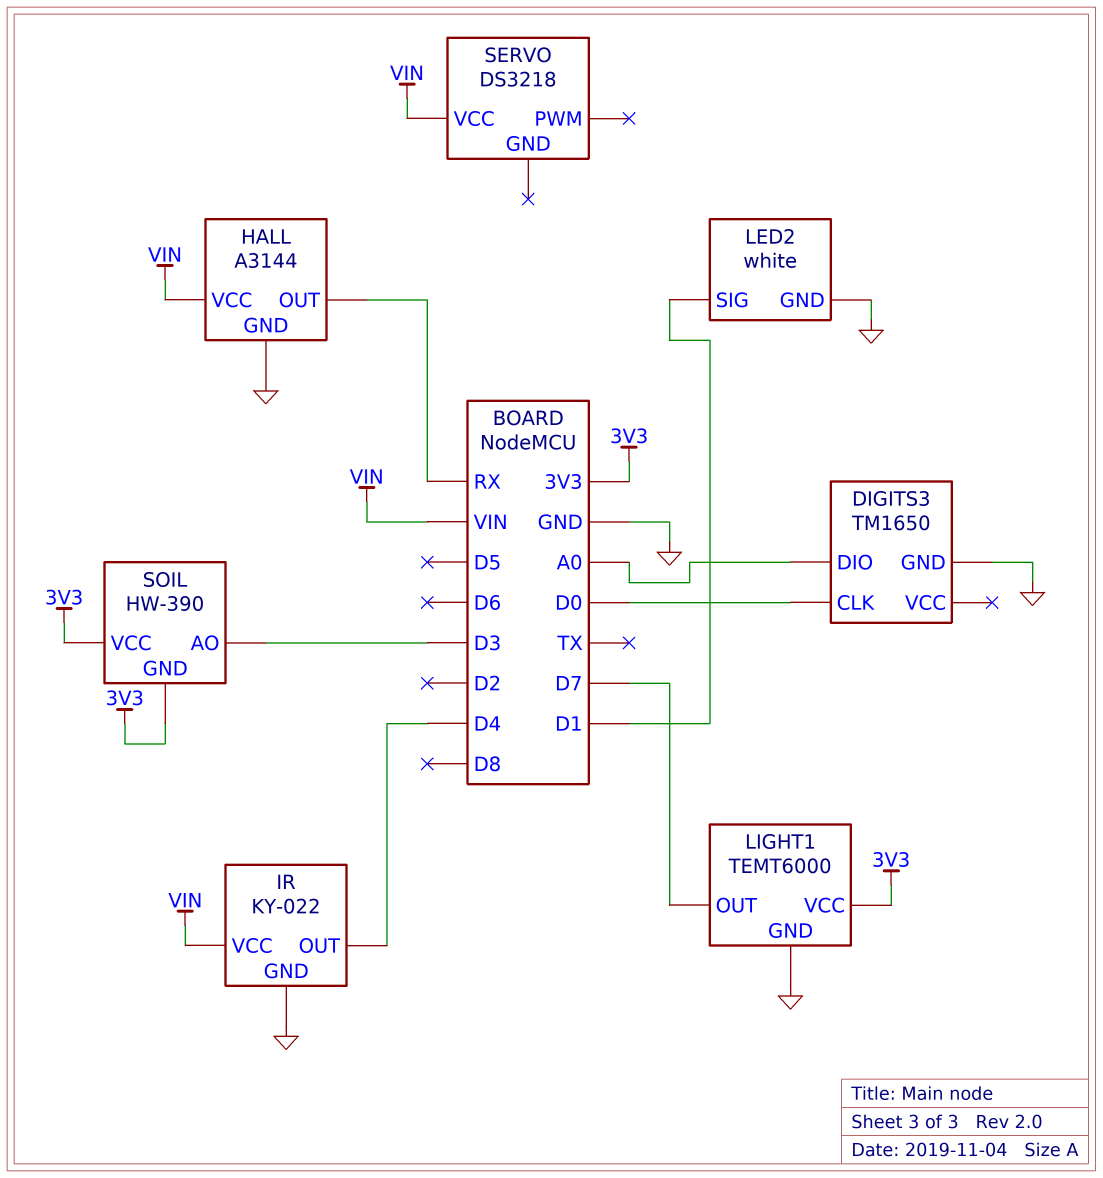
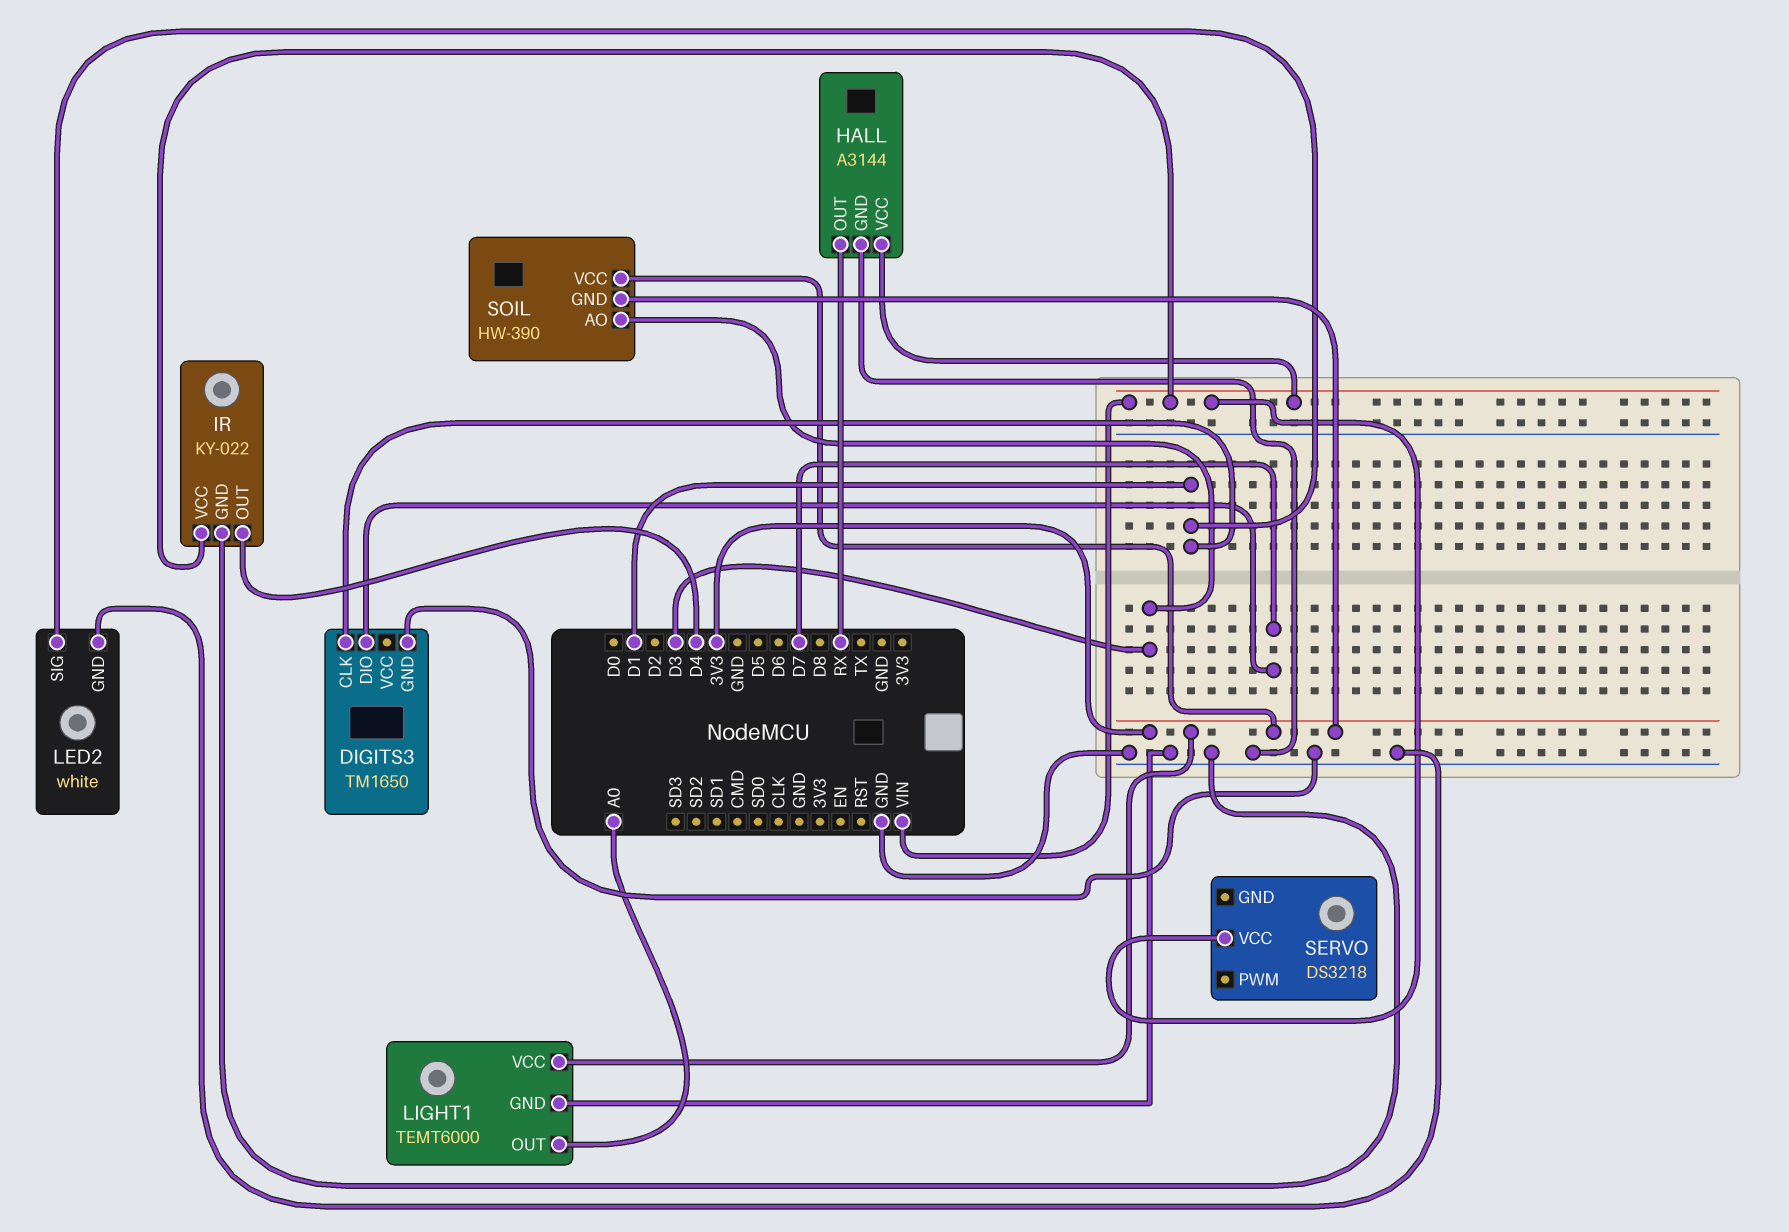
DIGITS3 pin CLK: D0 -> D1
DIGITS3 pin DIO: A0 -> D7
LIGHT1 pin OUT: D7 -> A0

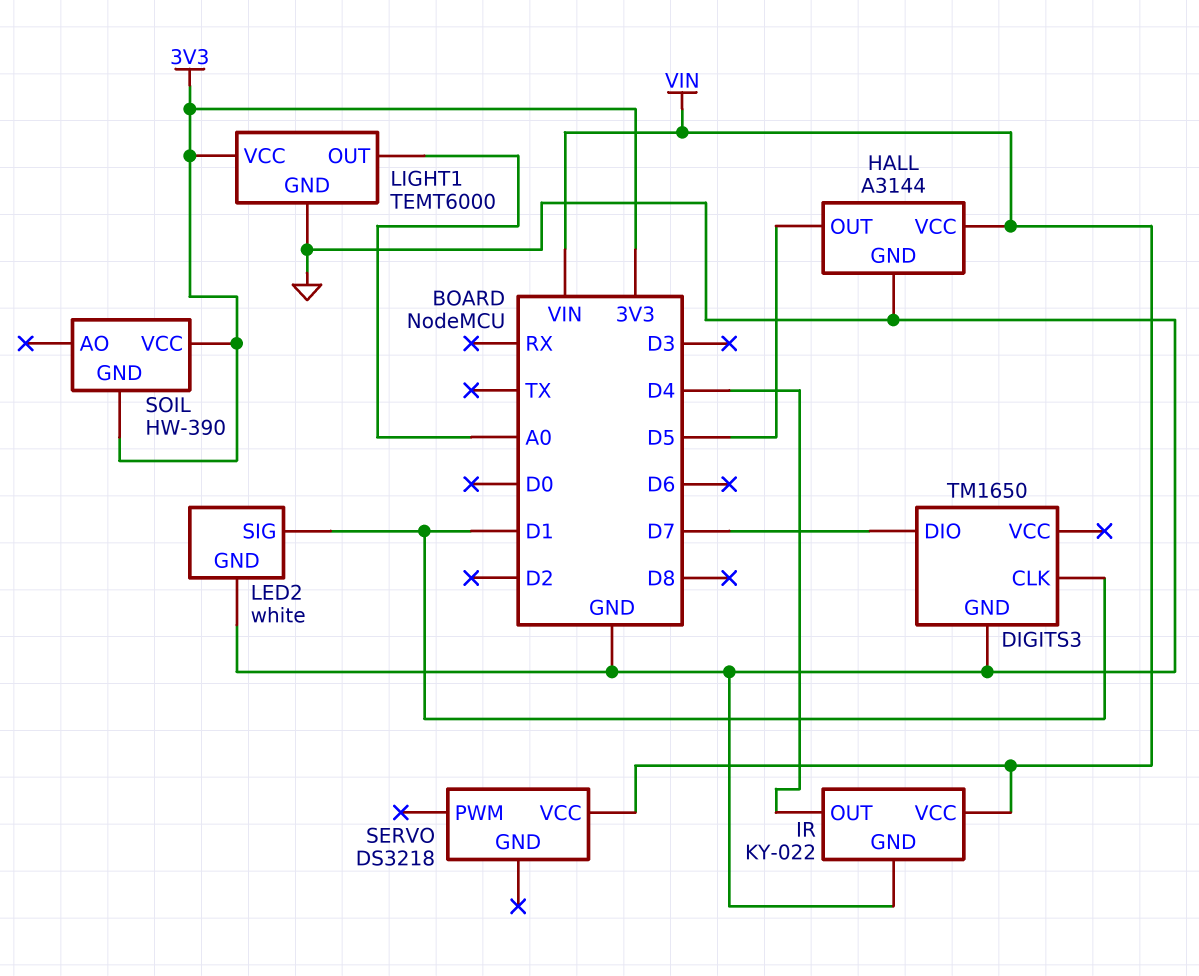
HALL pin OUT: RX -> D5
SOIL pin AO: D3 -> none

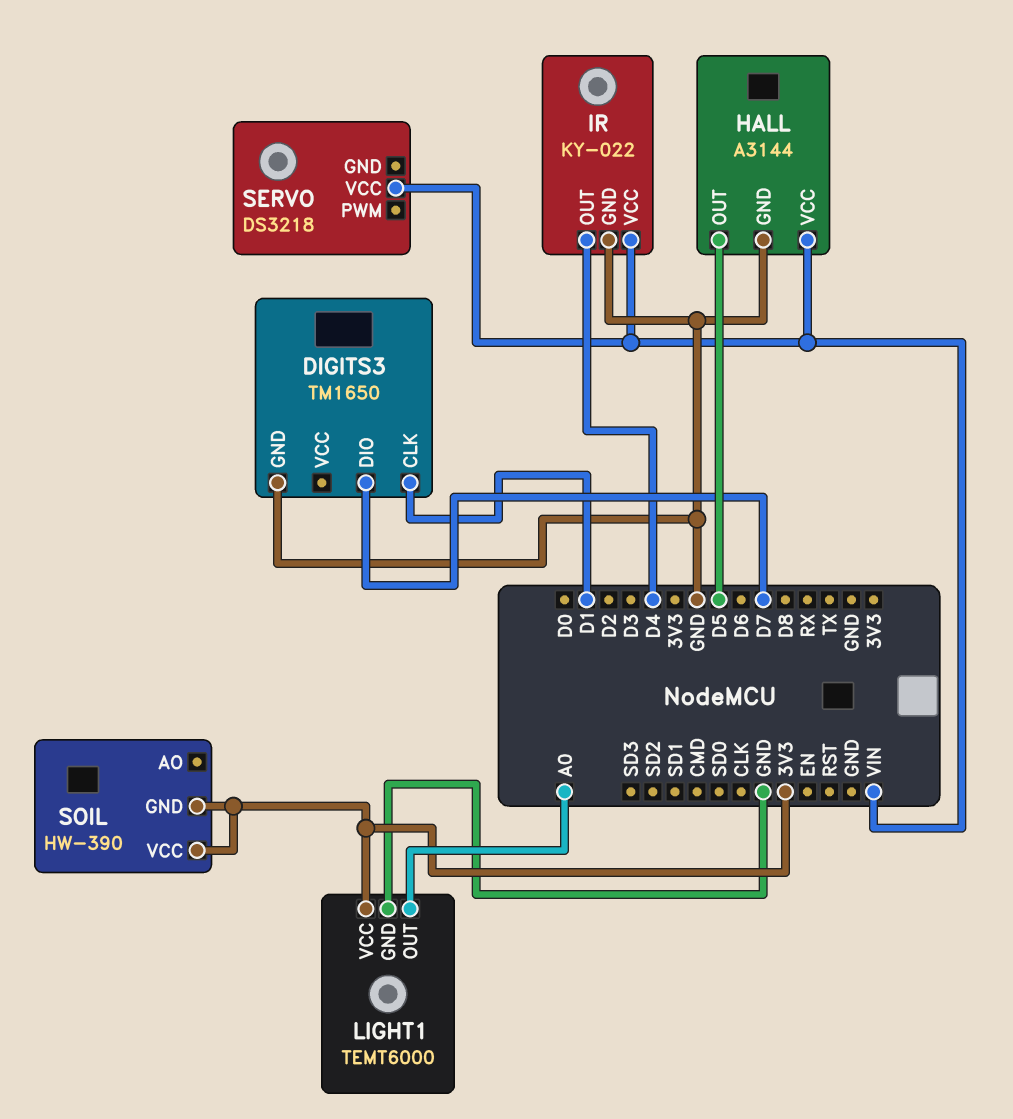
LED2: white -> none
LED2 pin GND: GND -> none
LED2 pin SIG: D1 -> none

